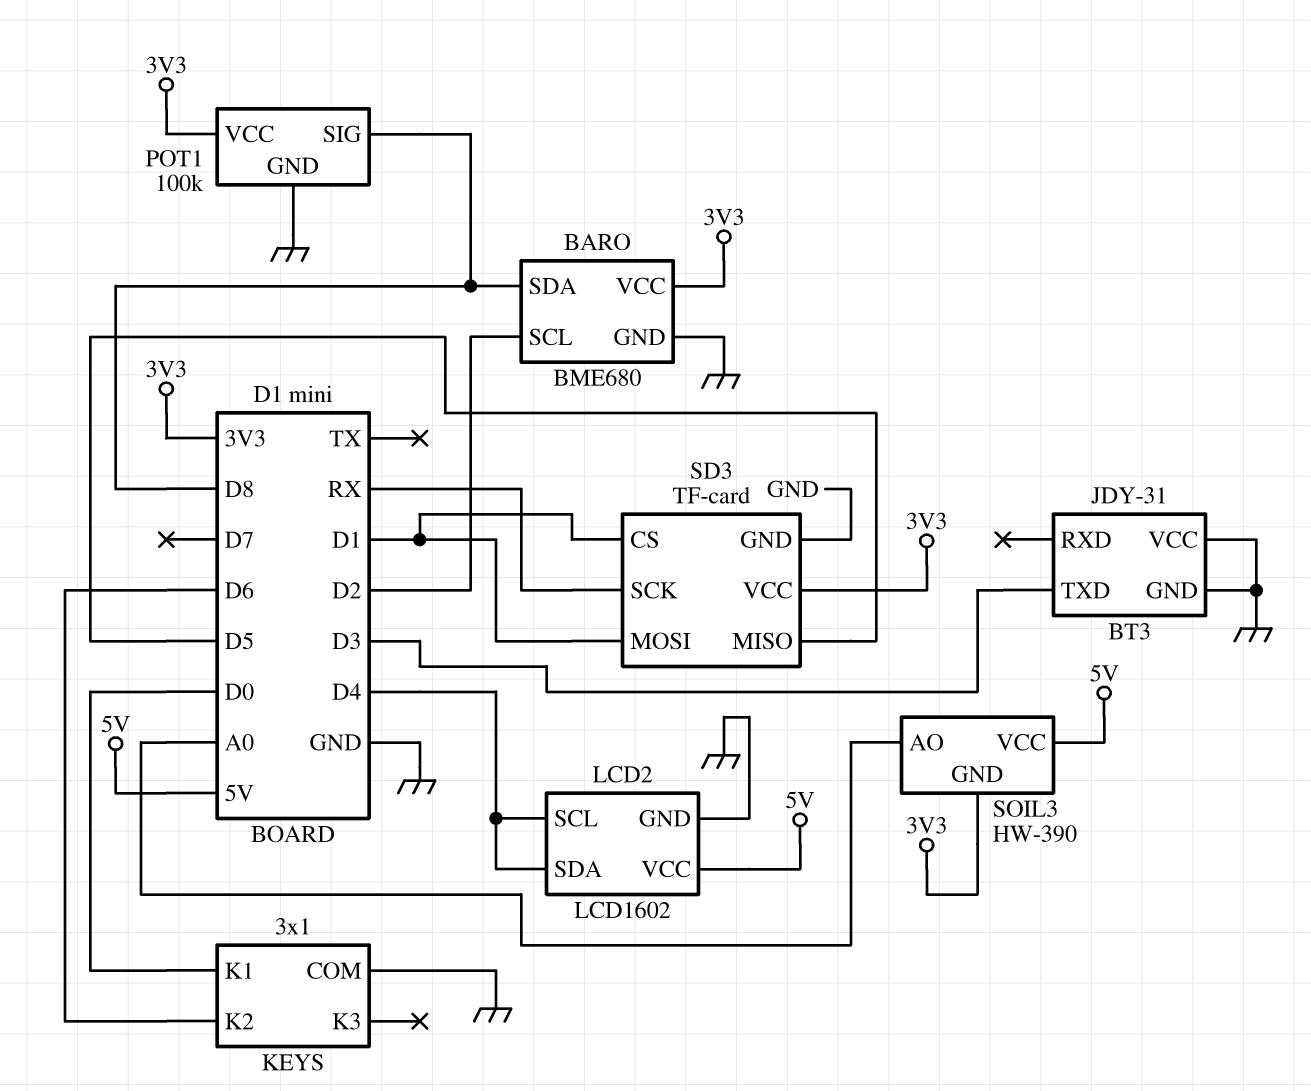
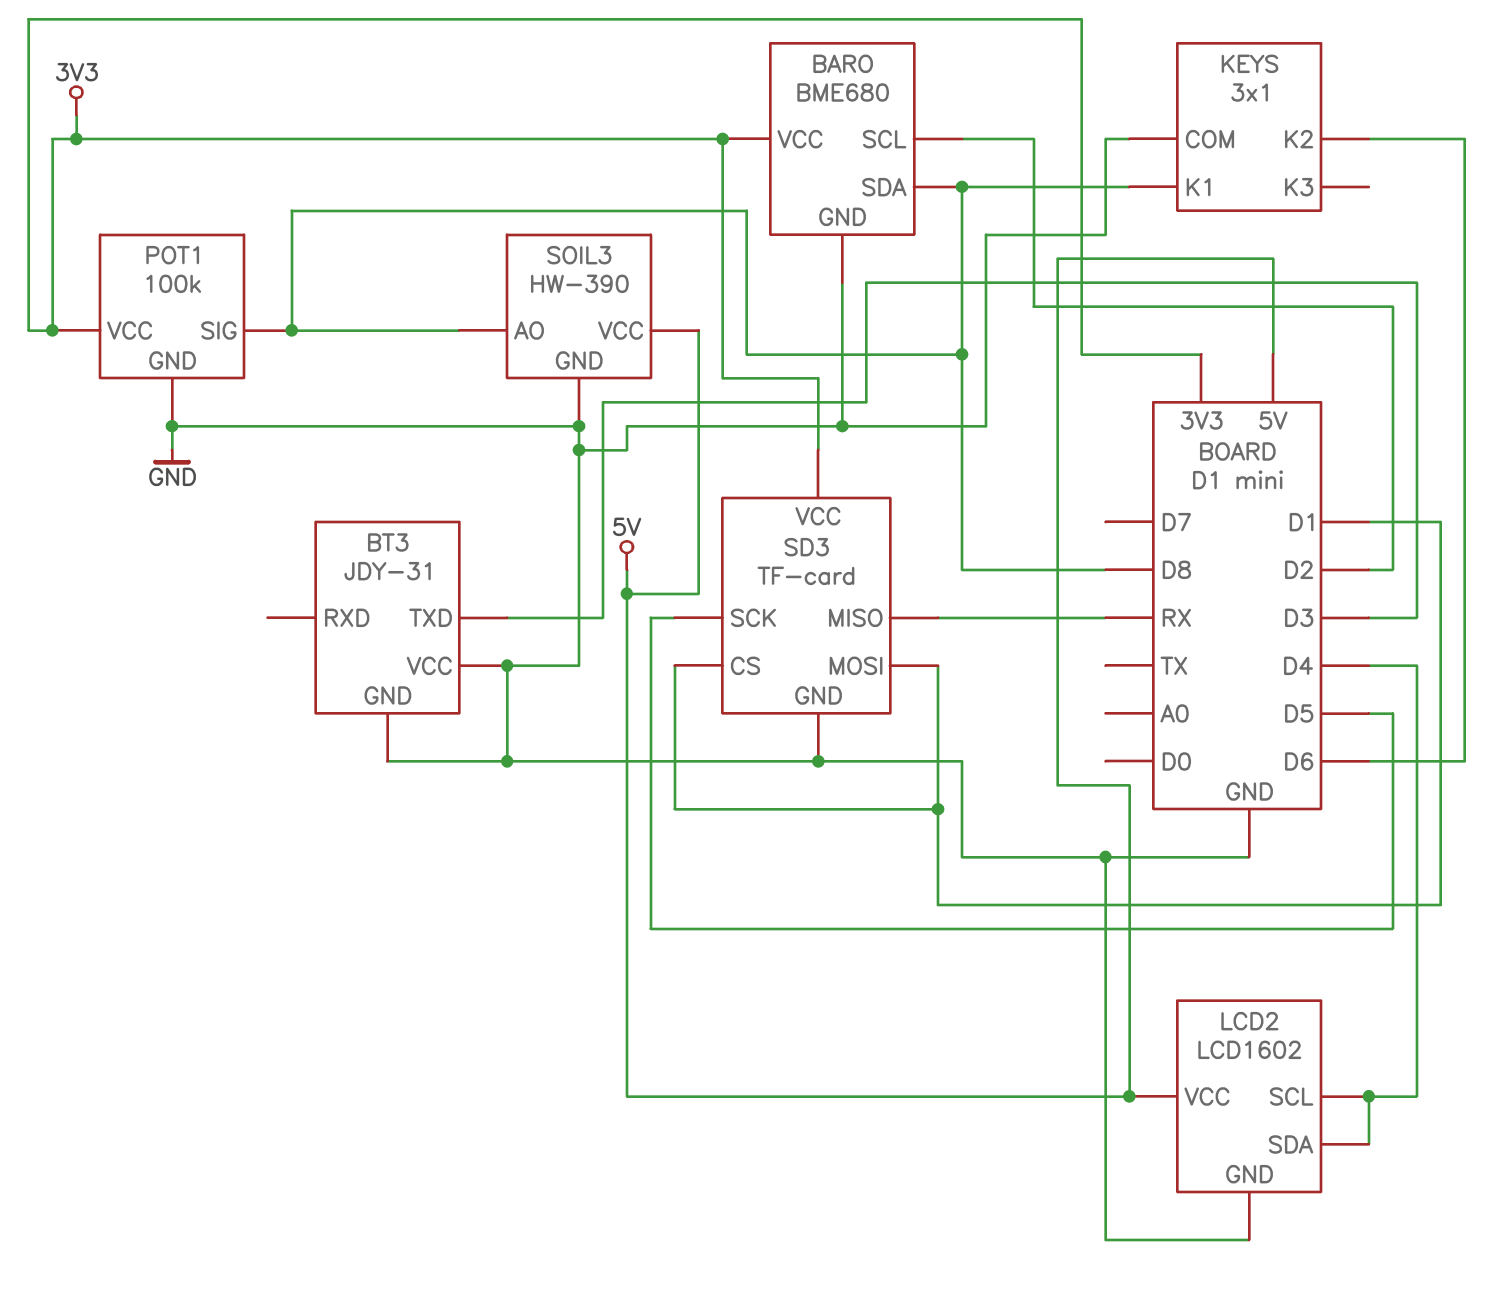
KEYS pin K1: D0 -> D8
SD3 pin MISO: D5 -> RX
SD3 pin SCK: RX -> D5
SOIL3 pin AO: A0 -> D8
SOIL3 pin GND: 3V3 -> GND

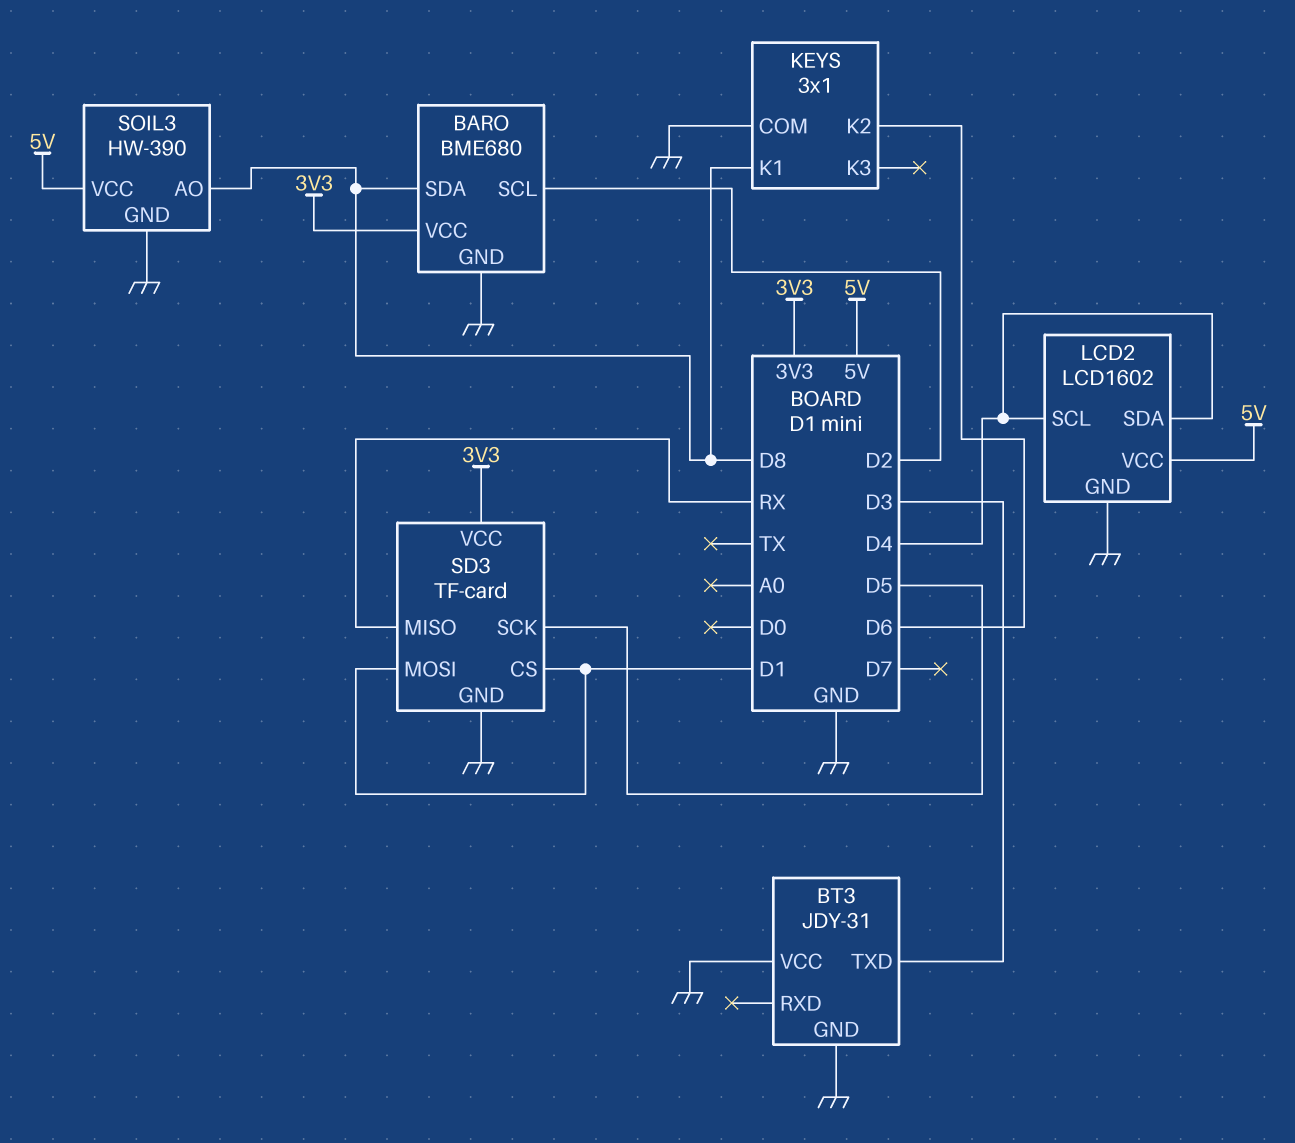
POT1: 100k -> none
POT1 pin GND: GND -> none
POT1 pin SIG: D8 -> none
POT1 pin VCC: 3V3 -> none

